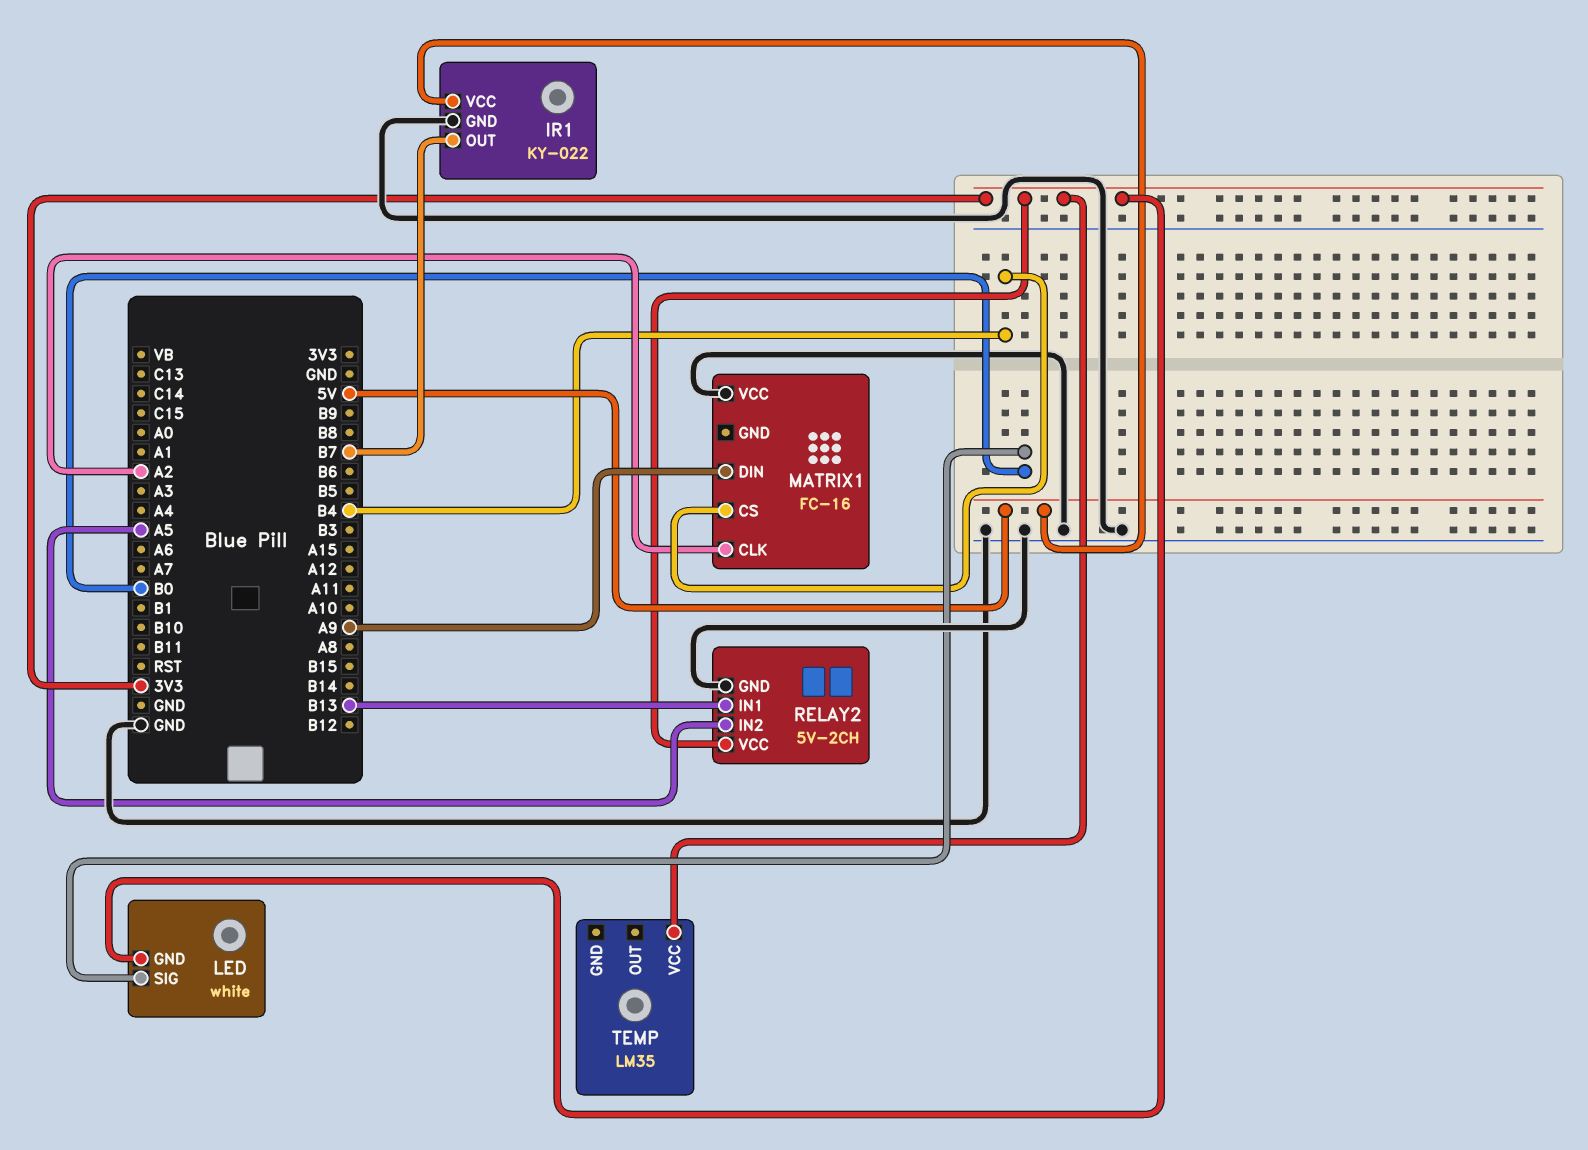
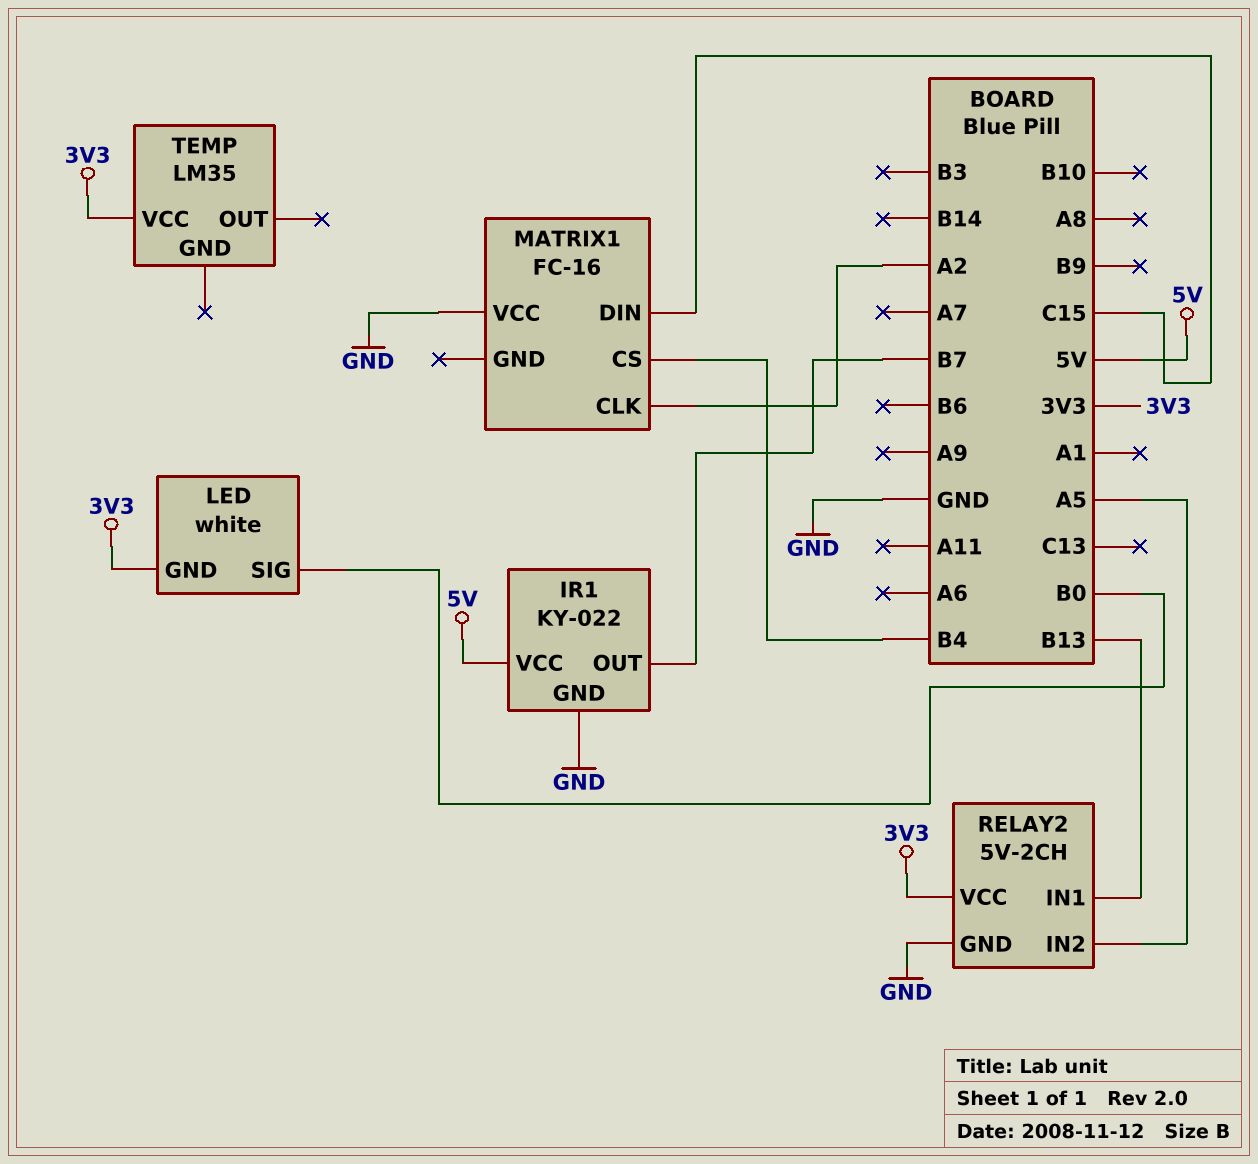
MATRIX1 pin DIN: A9 -> C15

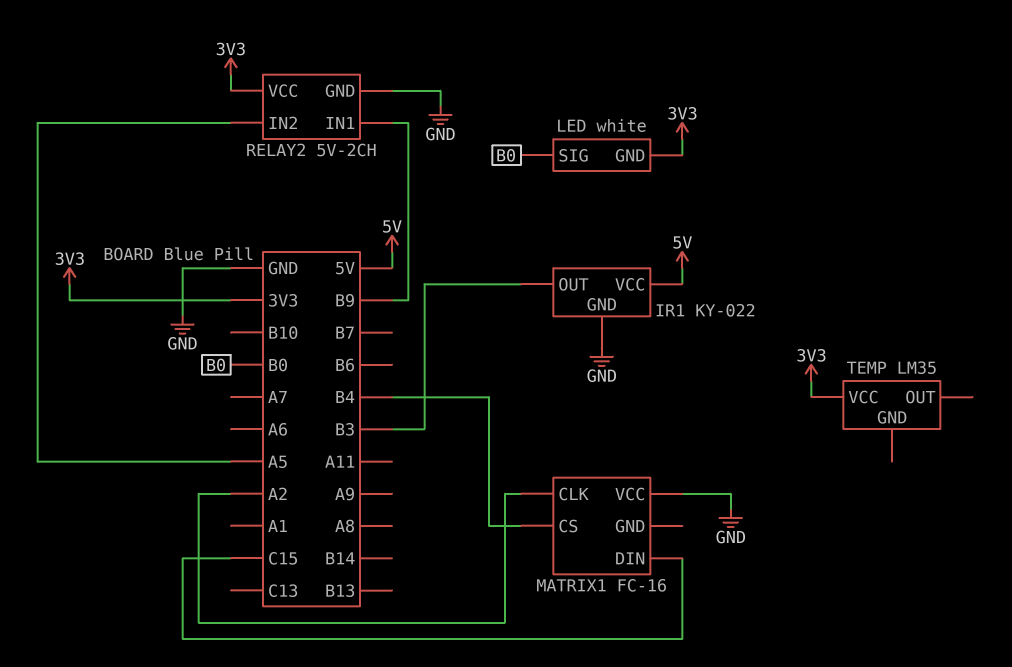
IR1 pin OUT: B7 -> B3
RELAY2 pin IN1: B13 -> B9

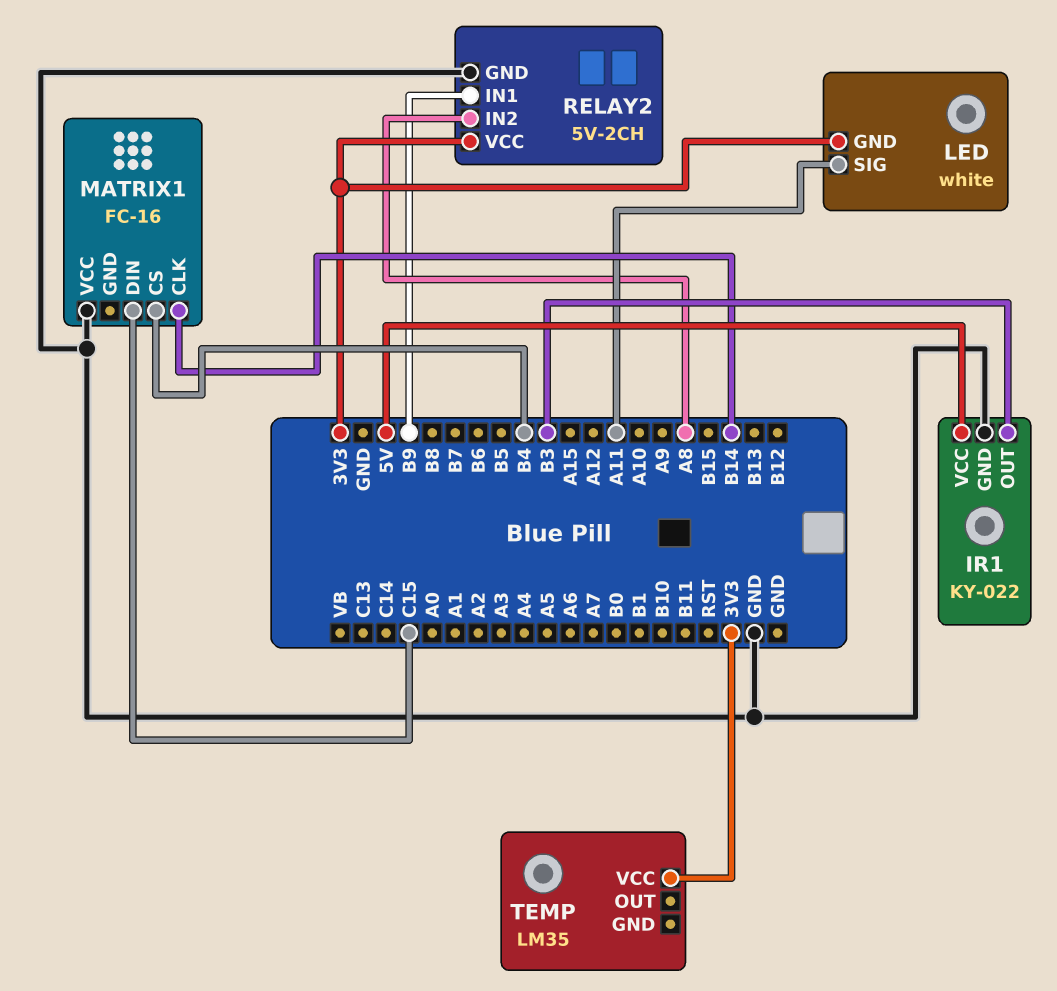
LED pin SIG: B0 -> A11
MATRIX1 pin CLK: A2 -> B14
RELAY2 pin IN2: A5 -> A8

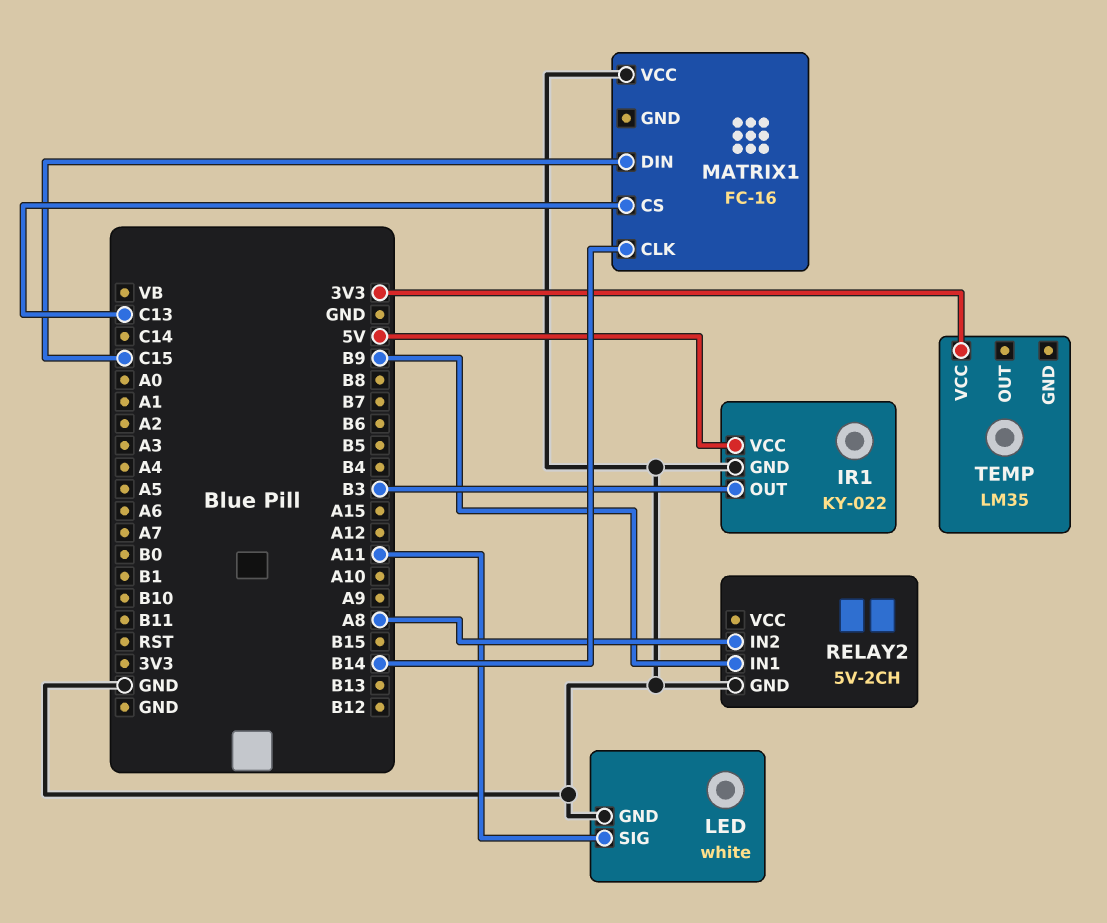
LED pin GND: 3V3 -> GND
MATRIX1 pin CS: B4 -> C13
RELAY2 pin VCC: 3V3 -> none

